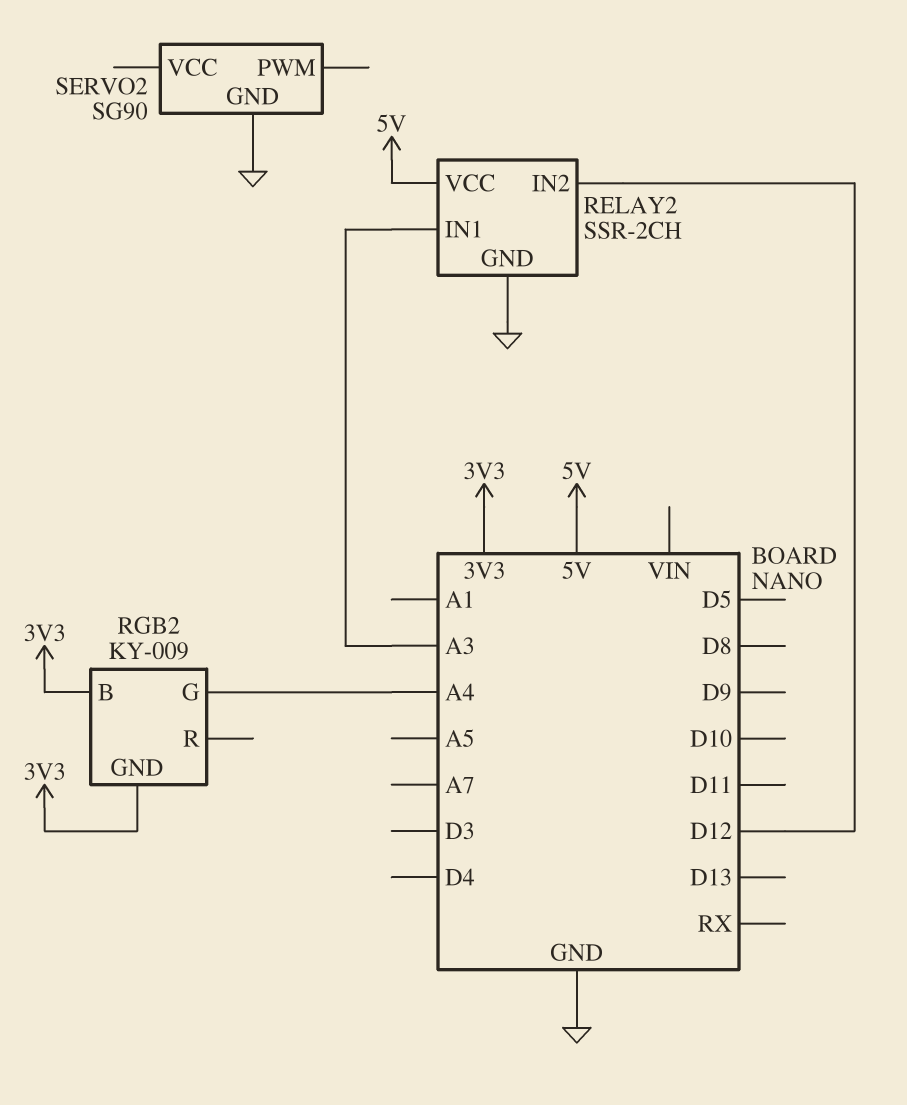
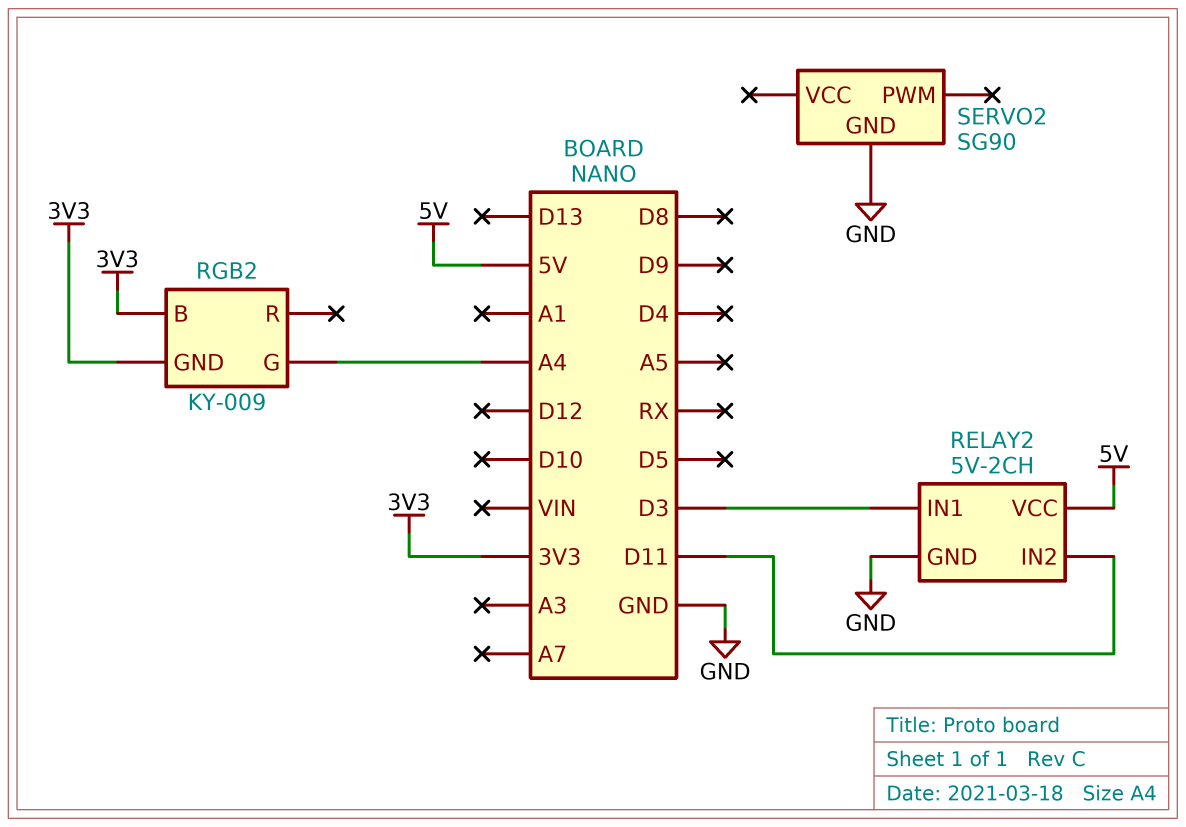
RELAY2: SSR-2CH -> 5V-2CH
RELAY2 pin IN1: A3 -> D3
RELAY2 pin IN2: D12 -> D11

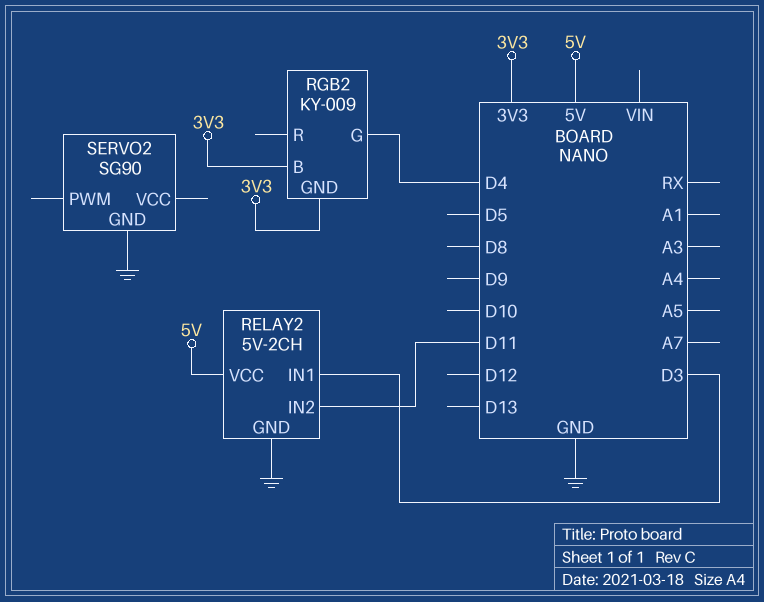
RGB2 pin G: A4 -> D4

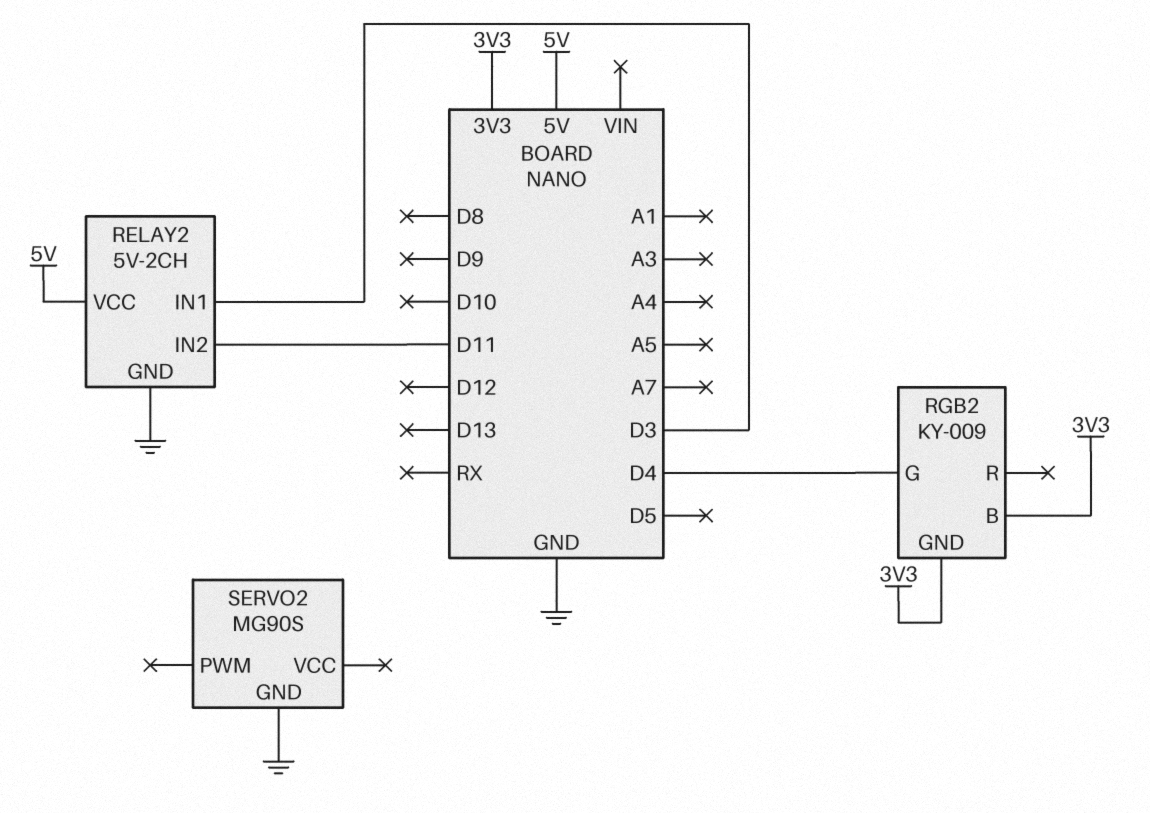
SERVO2: SG90 -> MG90S

